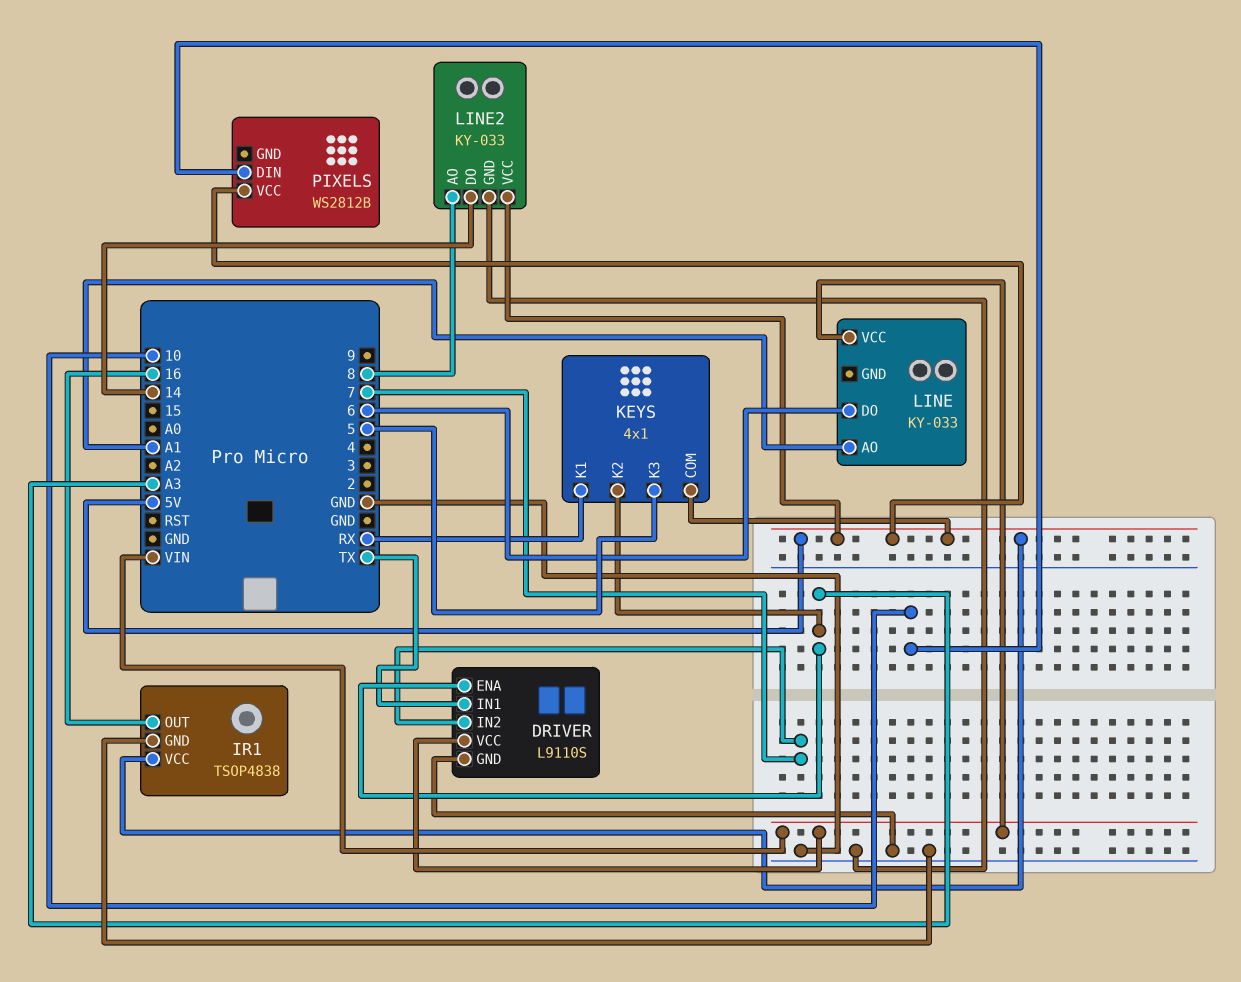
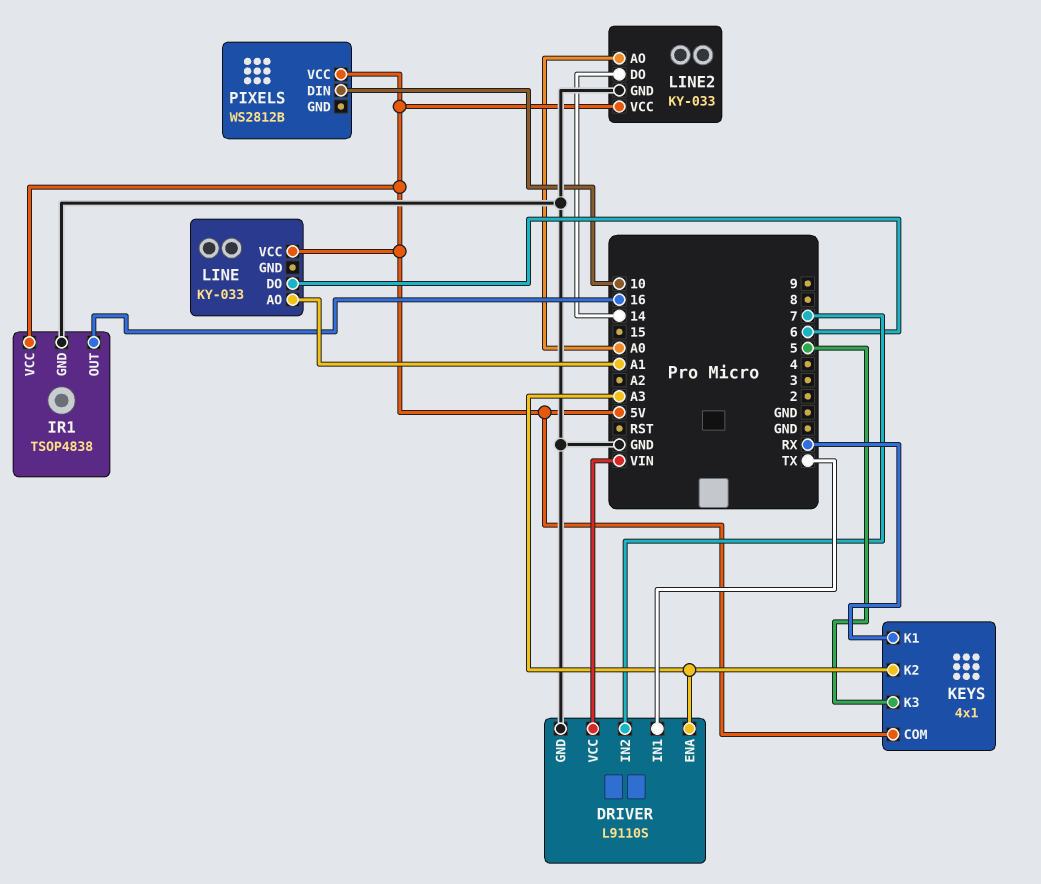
LINE pin VCC: VIN -> 5V
LINE2 pin AO: 8 -> A0

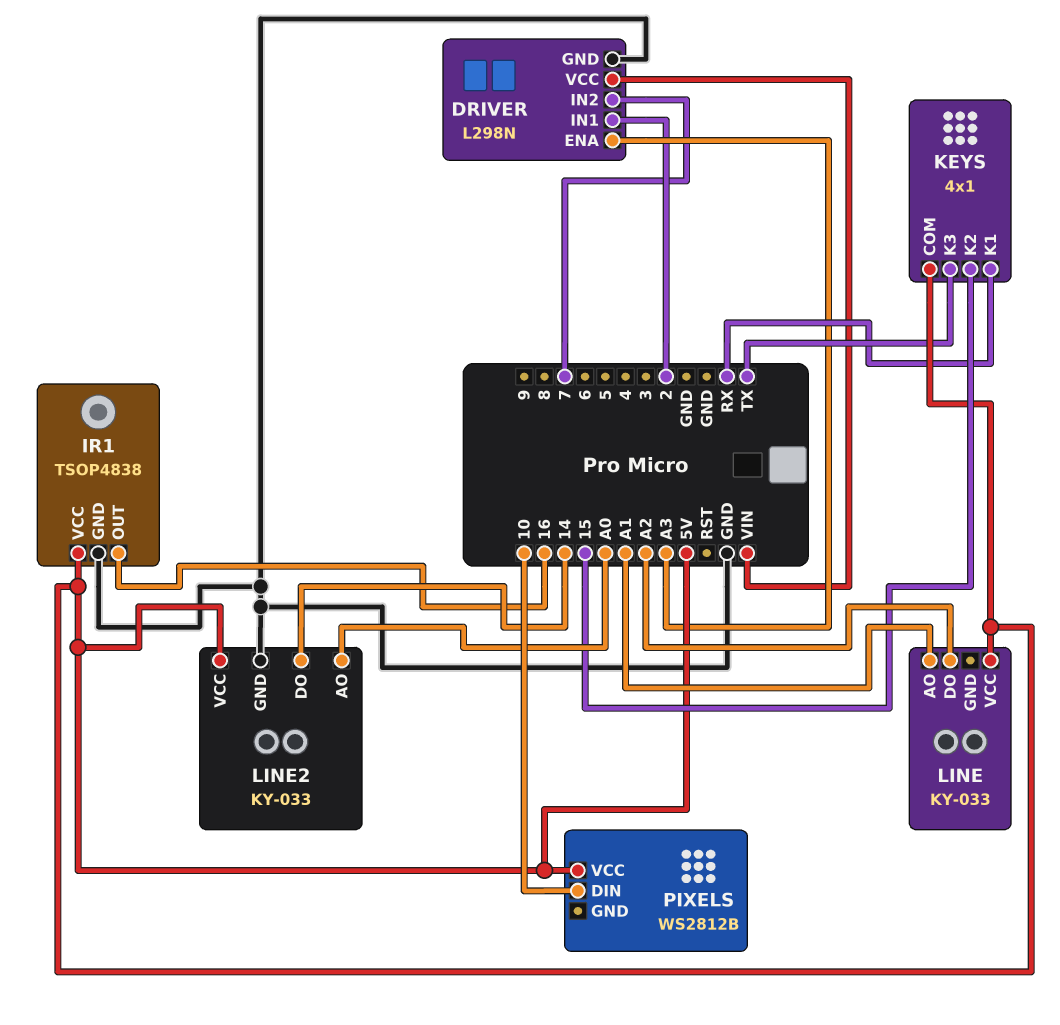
DRIVER: L9110S -> L298N
DRIVER pin IN1: TX -> 2
KEYS pin K2: A3 -> 15
KEYS pin K3: 5 -> TX
LINE pin DO: 6 -> A2

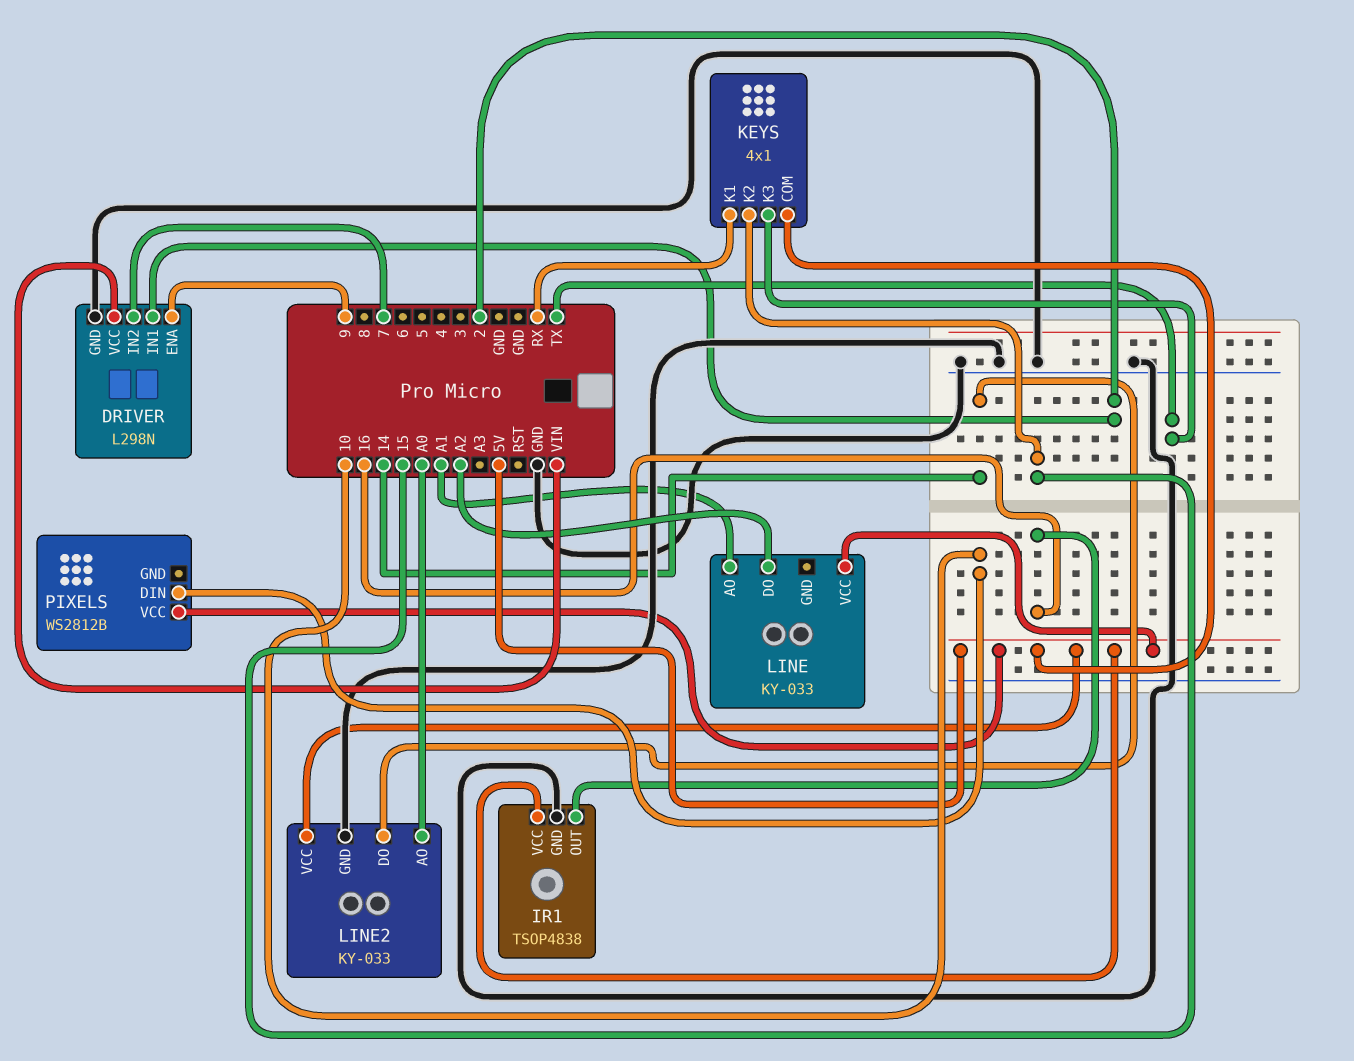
DRIVER pin ENA: A3 -> 9

